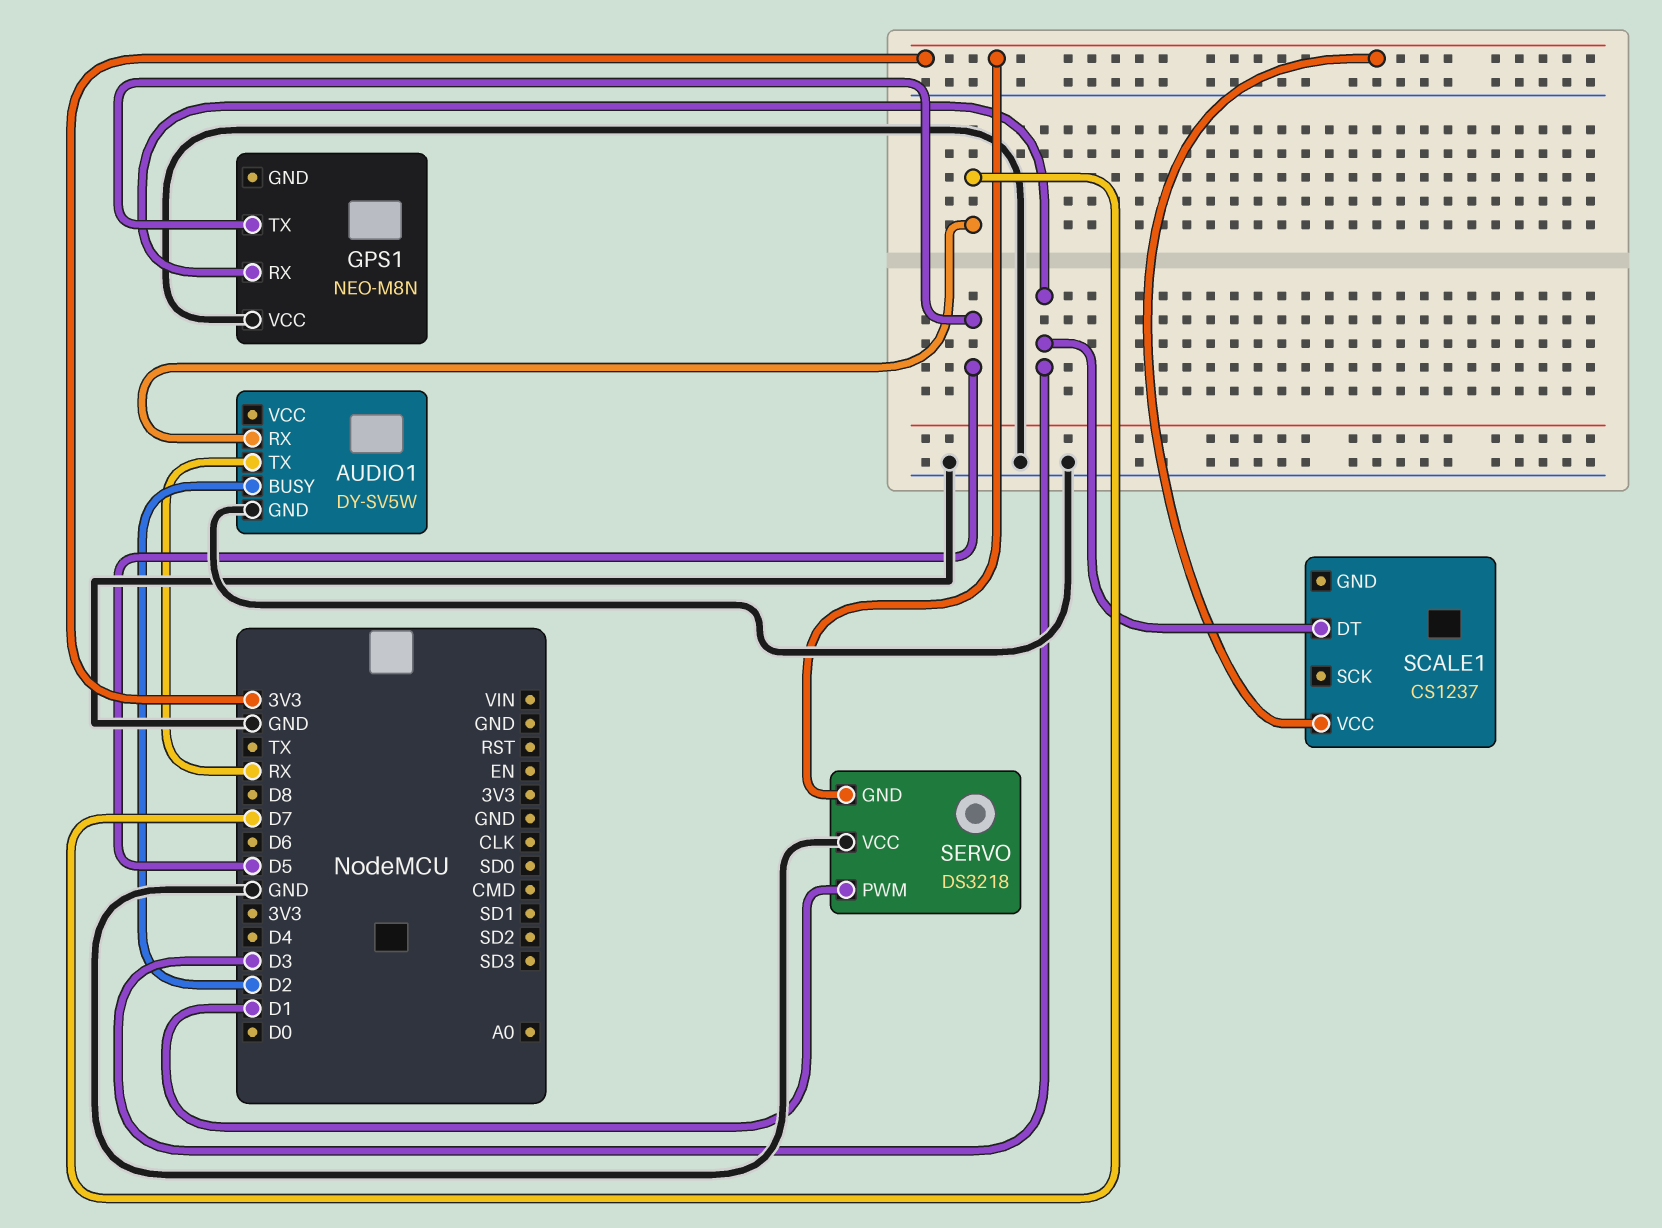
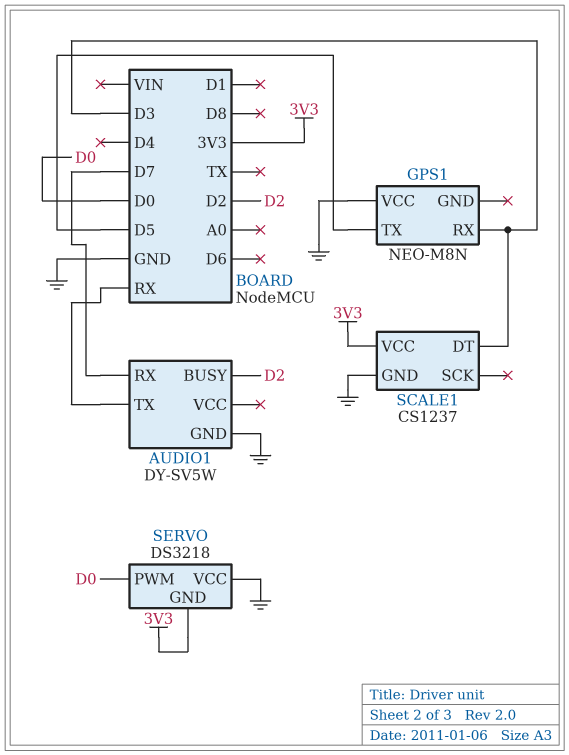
SCALE1 pin GND: none -> GND
SERVO pin PWM: D1 -> D0

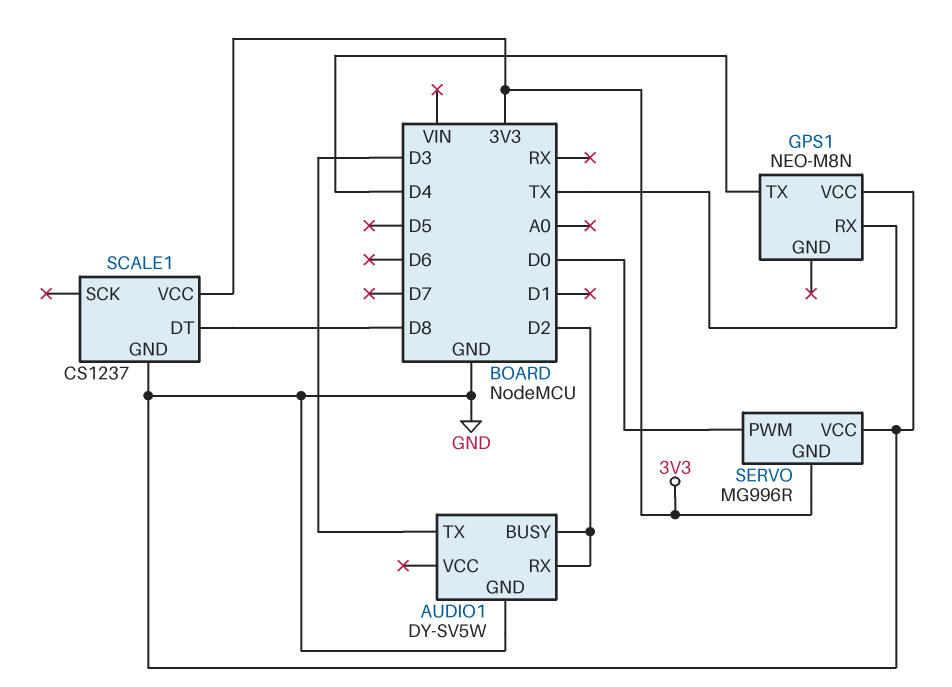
AUDIO1 pin RX: D7 -> D2
AUDIO1 pin TX: RX -> D3
GPS1 pin RX: D3 -> TX
GPS1 pin TX: D5 -> D4
SCALE1 pin DT: D3 -> D8
SERVO: DS3218 -> MG996R

